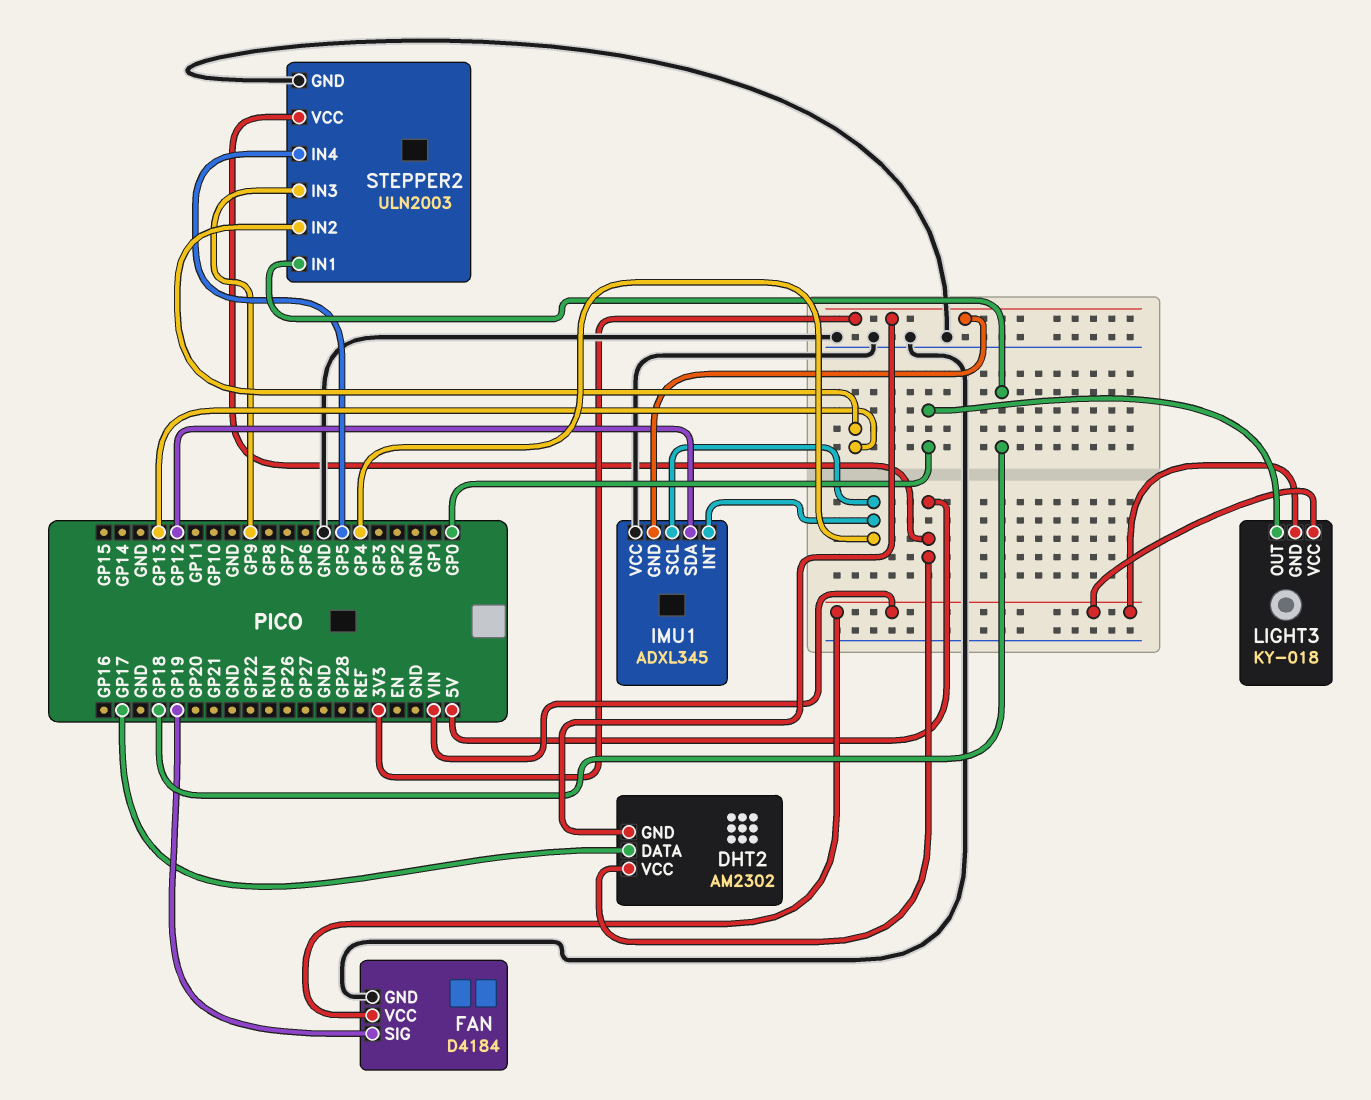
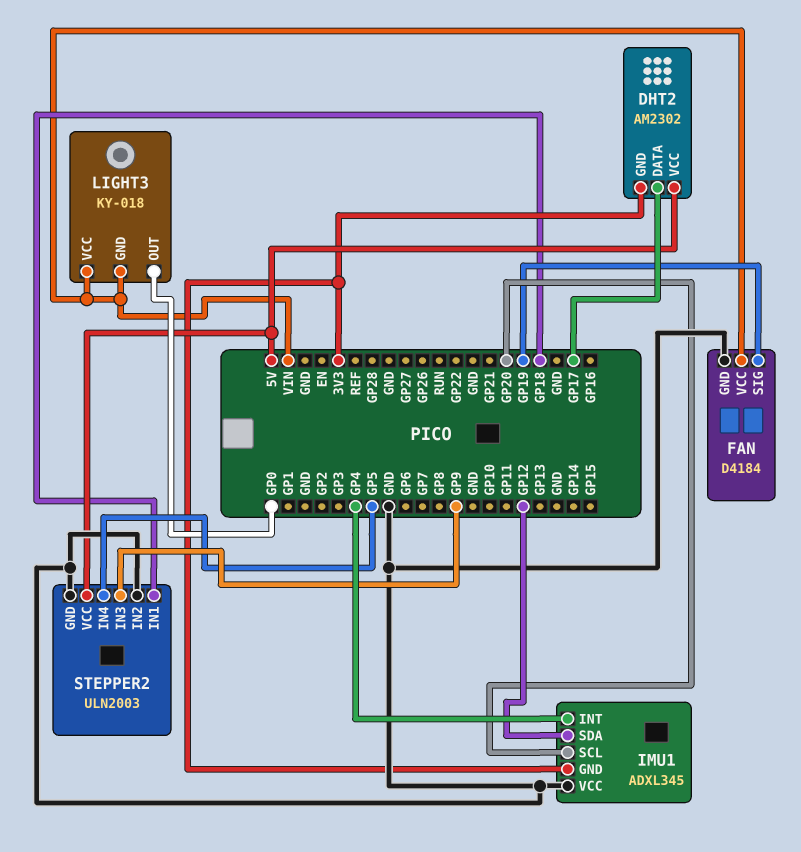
IMU1 pin SCL: GP4 -> GP20
STEPPER2 pin IN2: GP13 -> GND

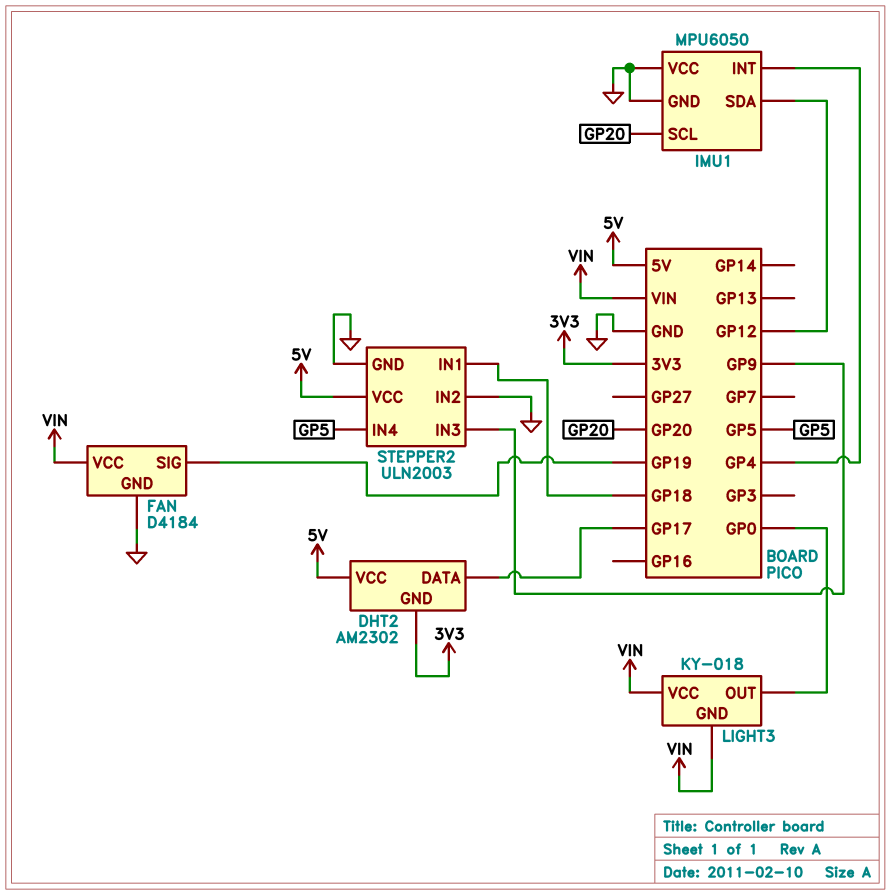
IMU1: ADXL345 -> MPU6050
IMU1 pin GND: 3V3 -> GND

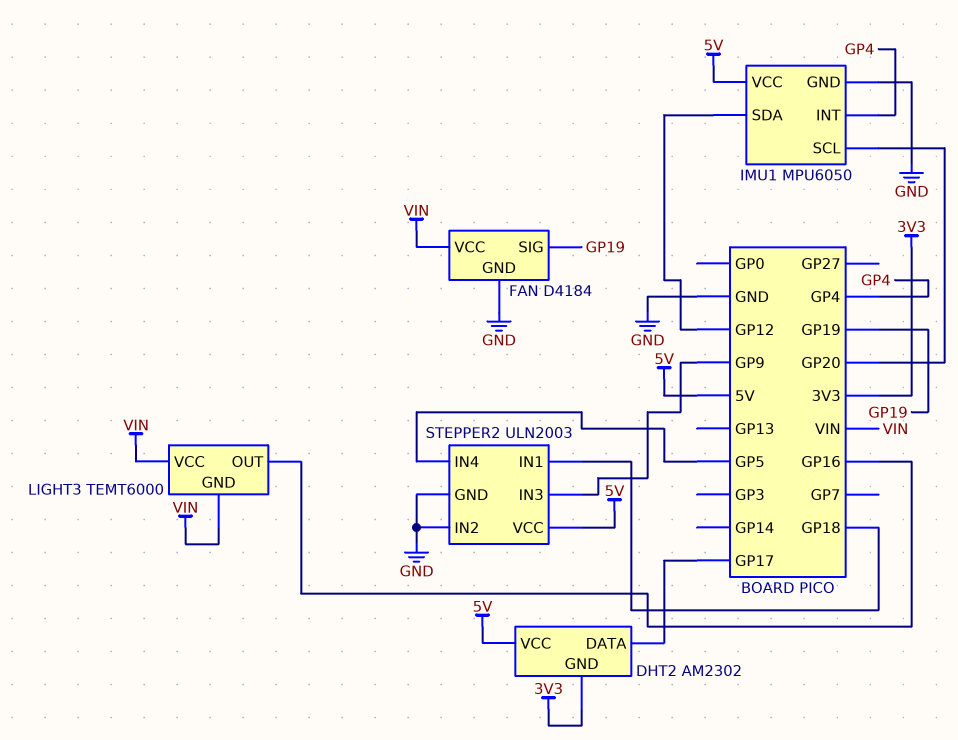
IMU1 pin VCC: GND -> 5V
LIGHT3: KY-018 -> TEMT6000
LIGHT3 pin OUT: GP0 -> GP16

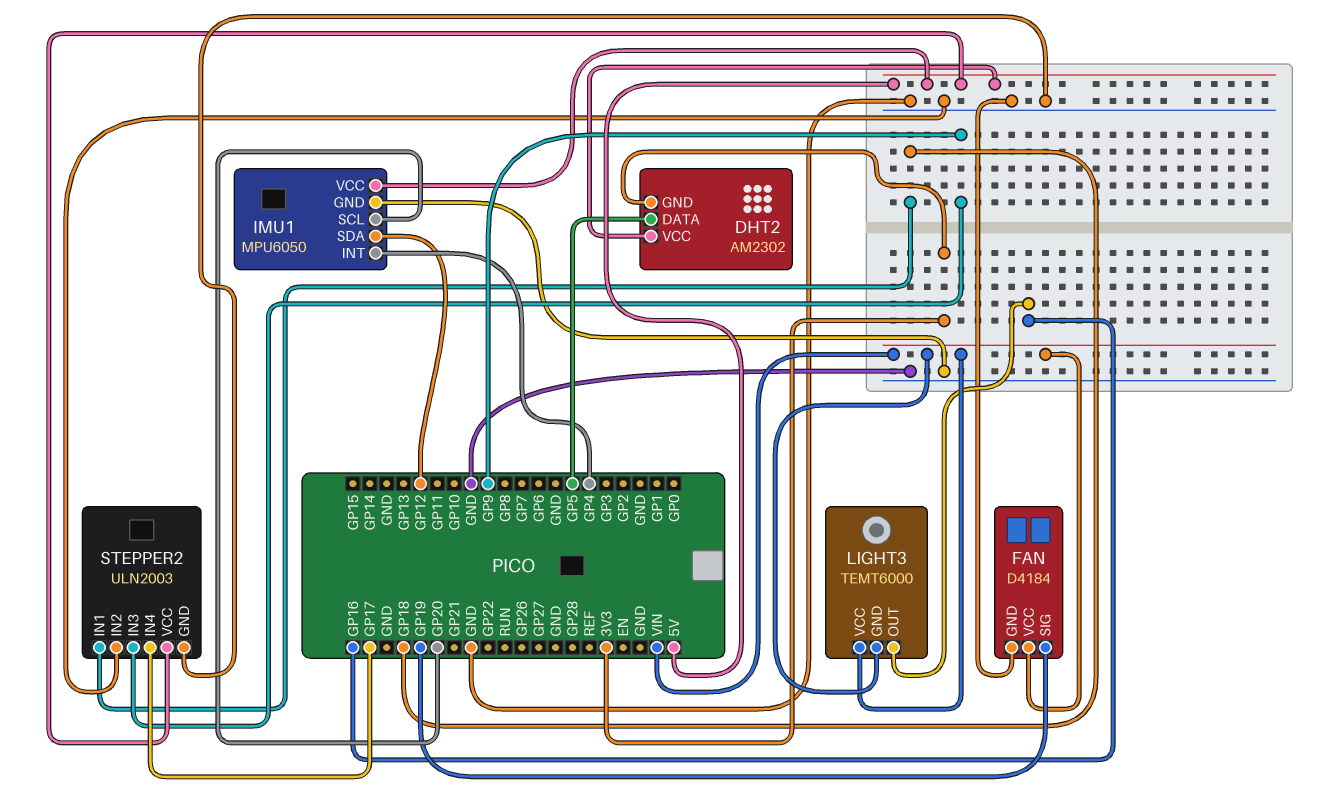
DHT2 pin DATA: GP17 -> GP5
STEPPER2 pin IN4: GP5 -> GP17

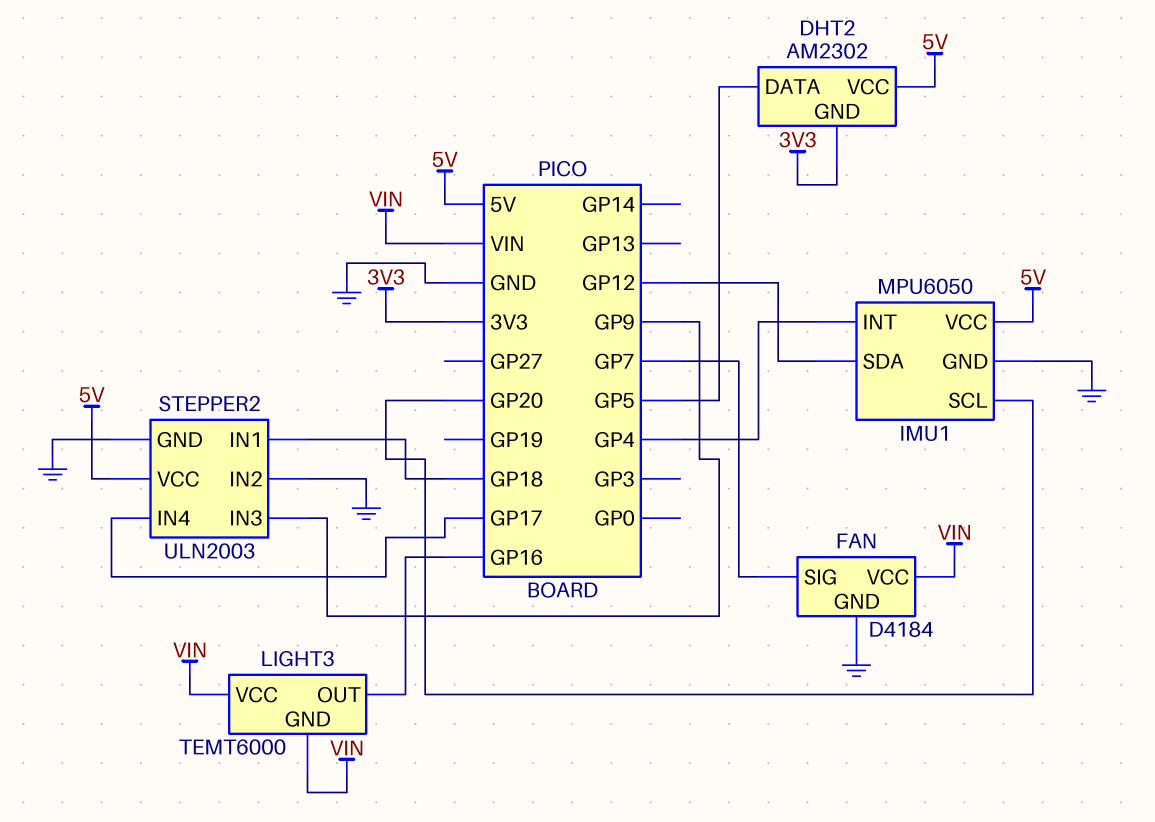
FAN pin SIG: GP19 -> GP7

